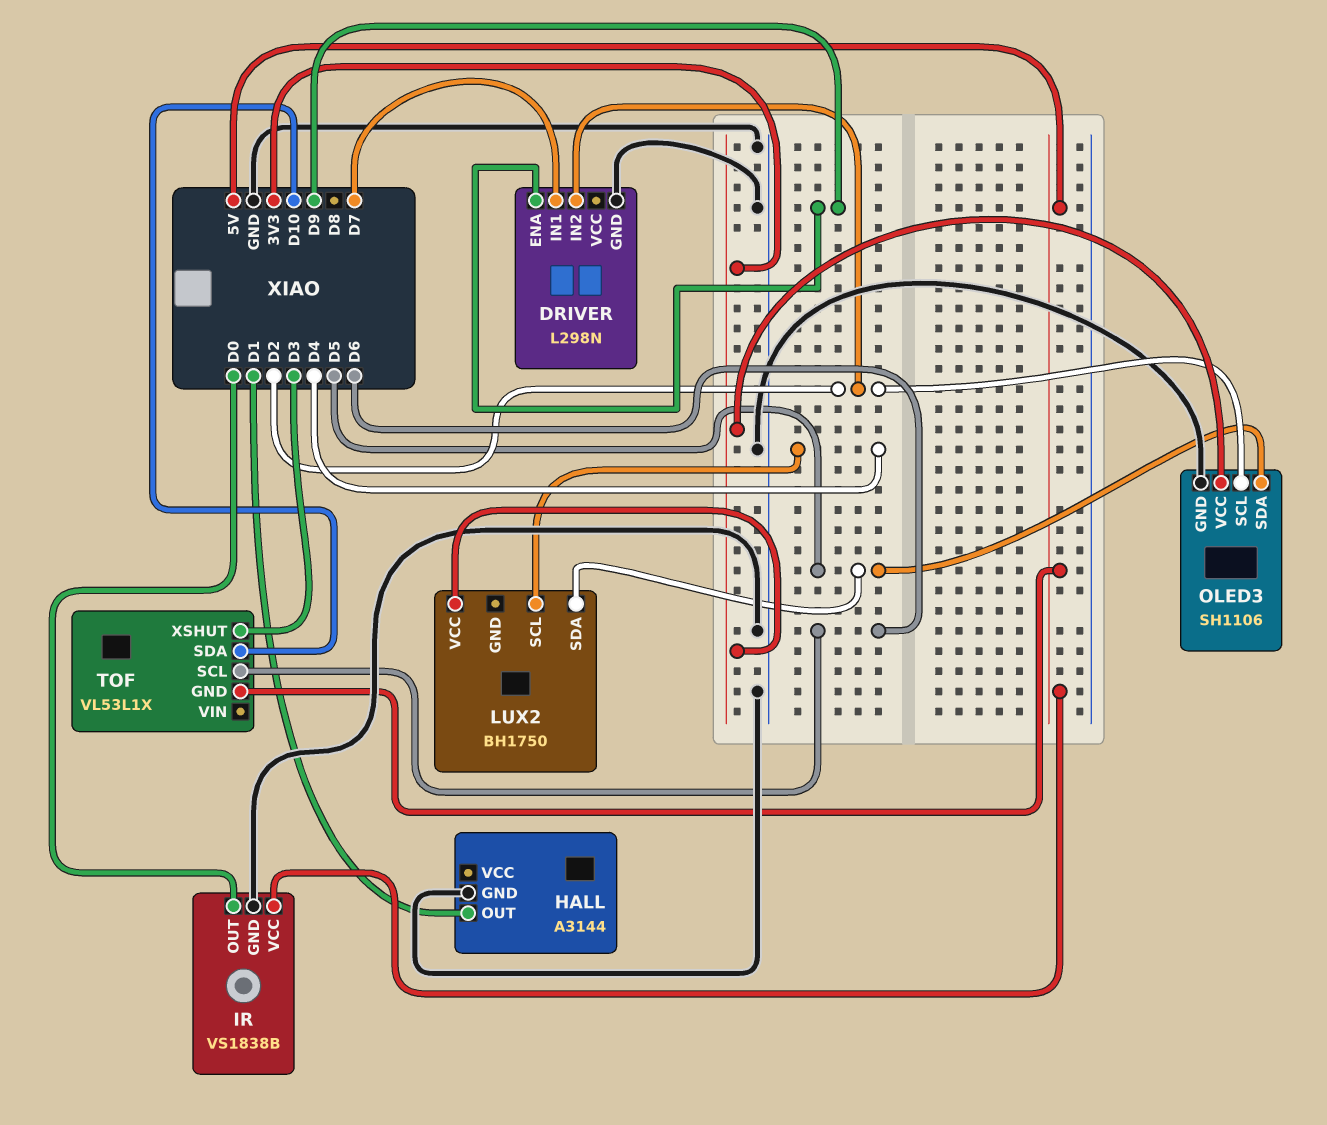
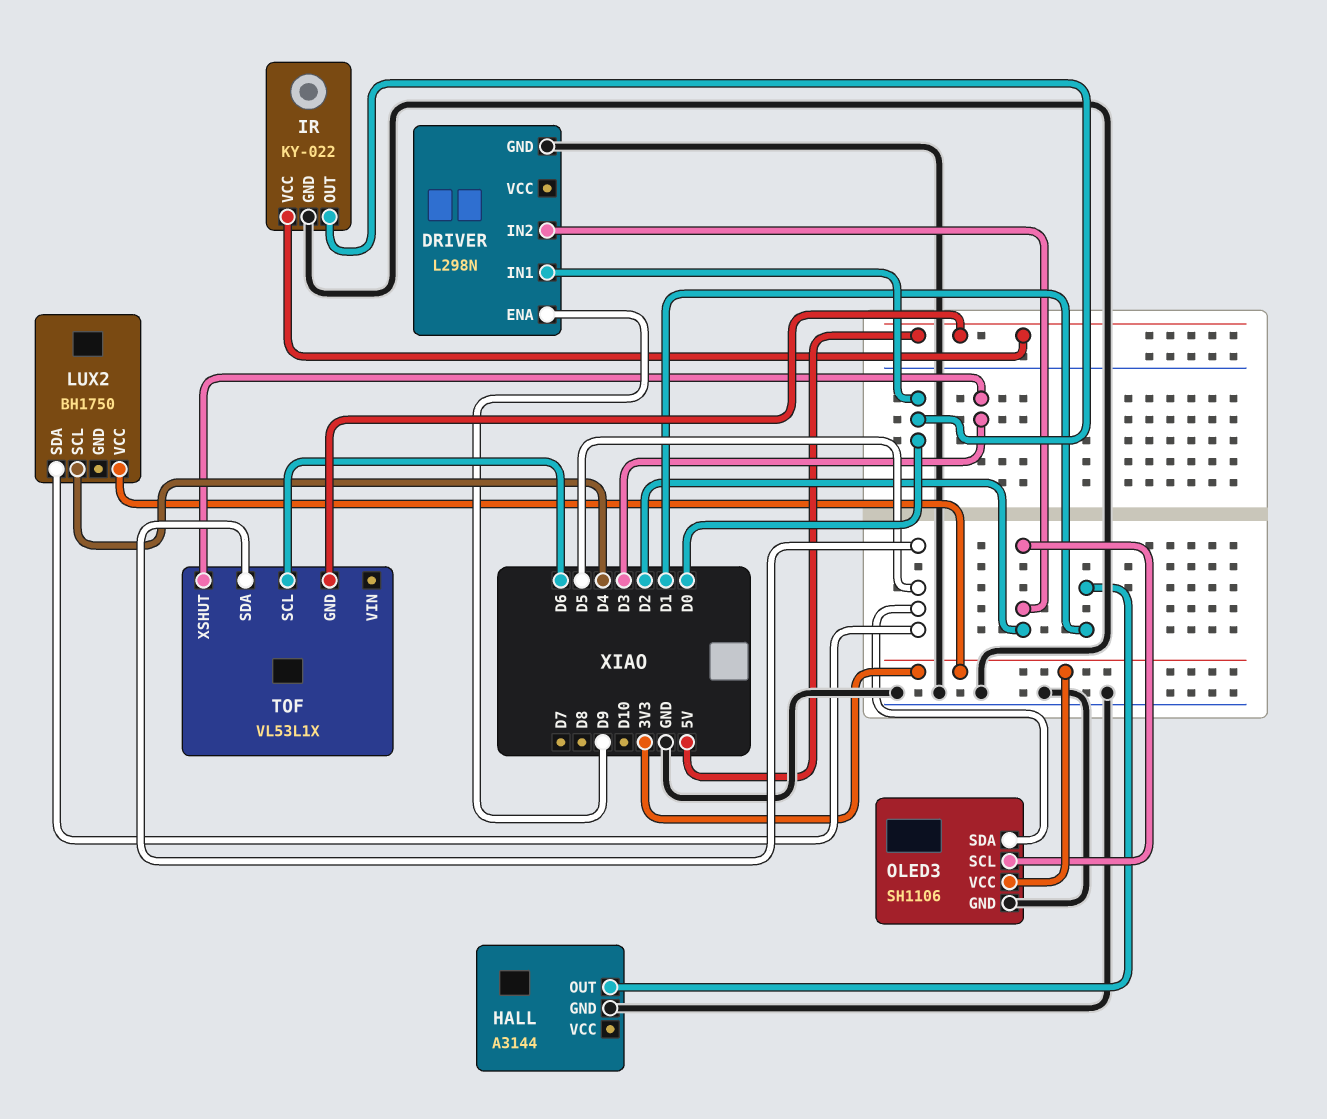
DRIVER pin IN1: D7 -> D0
IR: VS1838B -> KY-022
TOF pin SDA: D10 -> D5

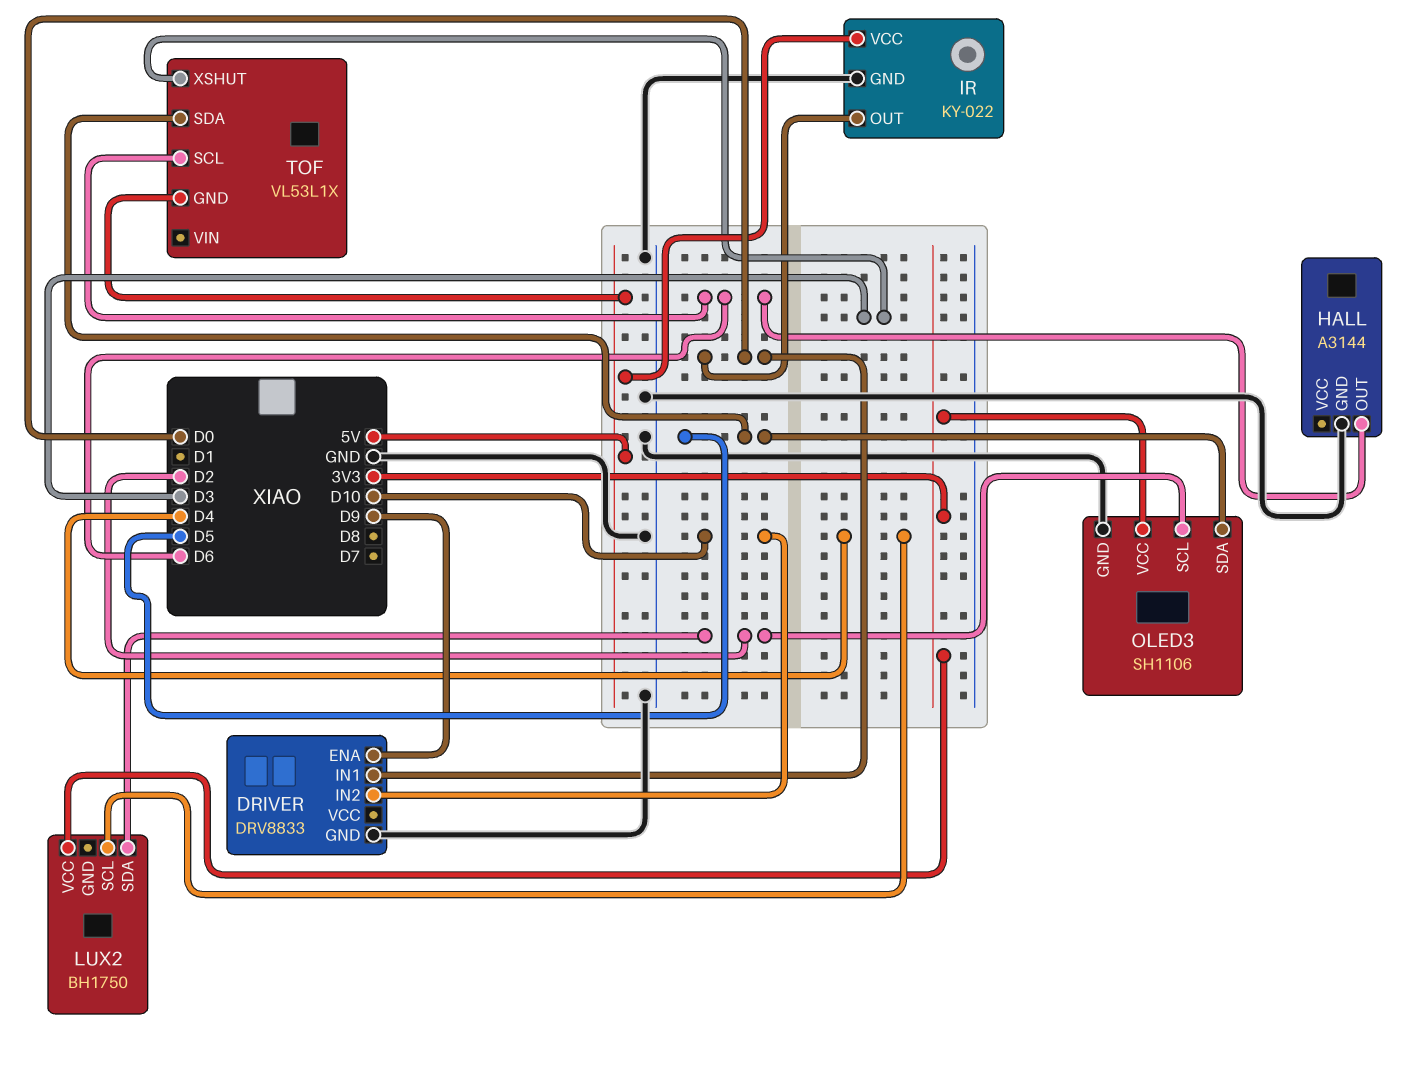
DRIVER: L298N -> DRV8833
DRIVER pin IN2: D2 -> D10
HALL pin OUT: D1 -> D6
LUX2 pin SDA: D5 -> D2

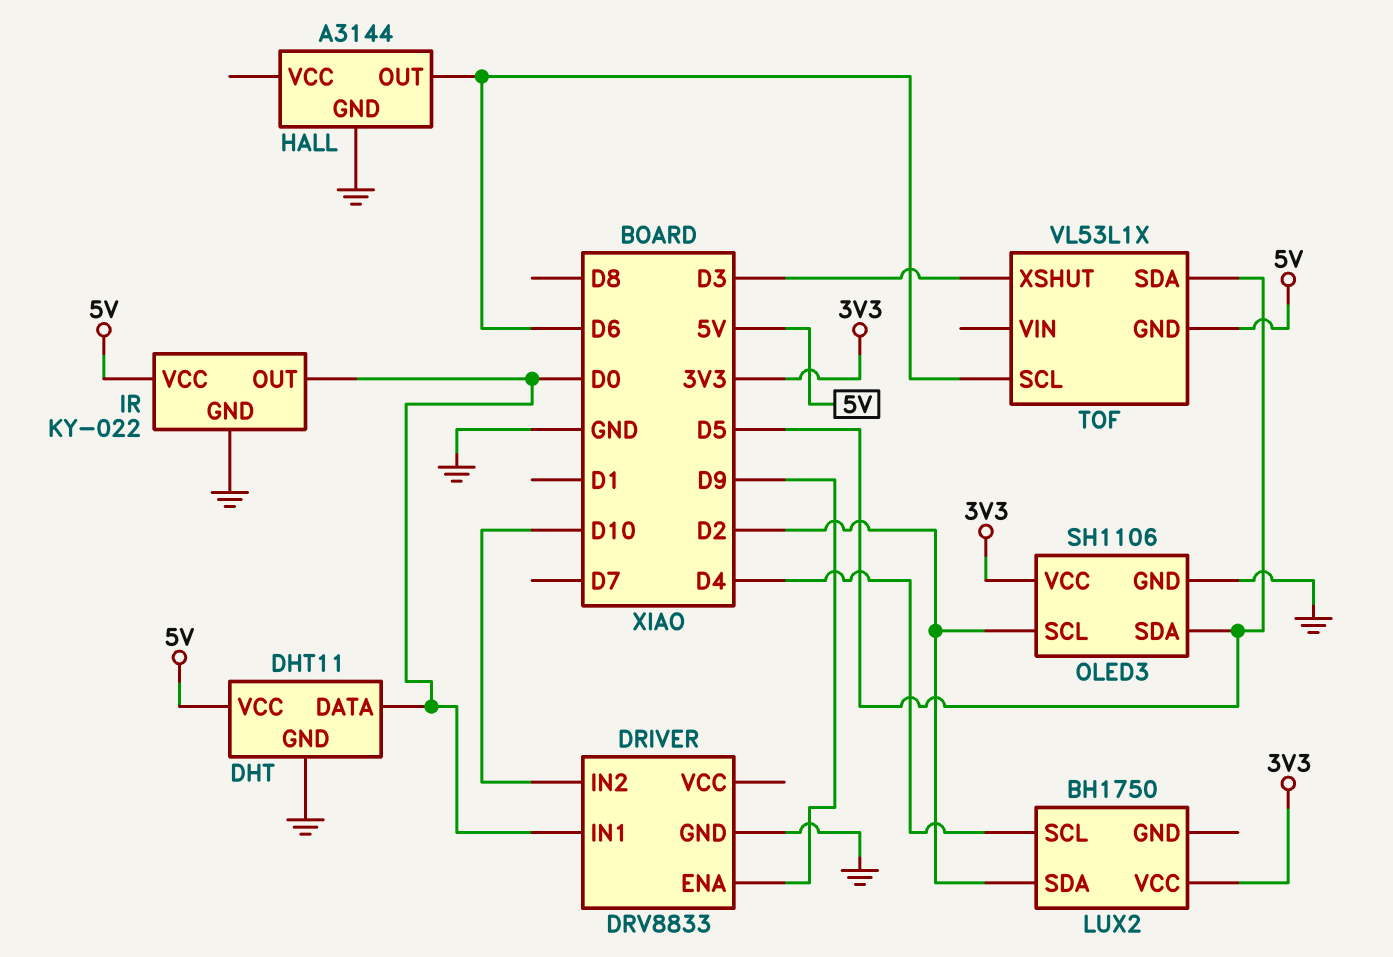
DHT: none -> DHT11
DHT pin DATA: none -> D0
DHT pin GND: none -> GND
DHT pin VCC: none -> 5V

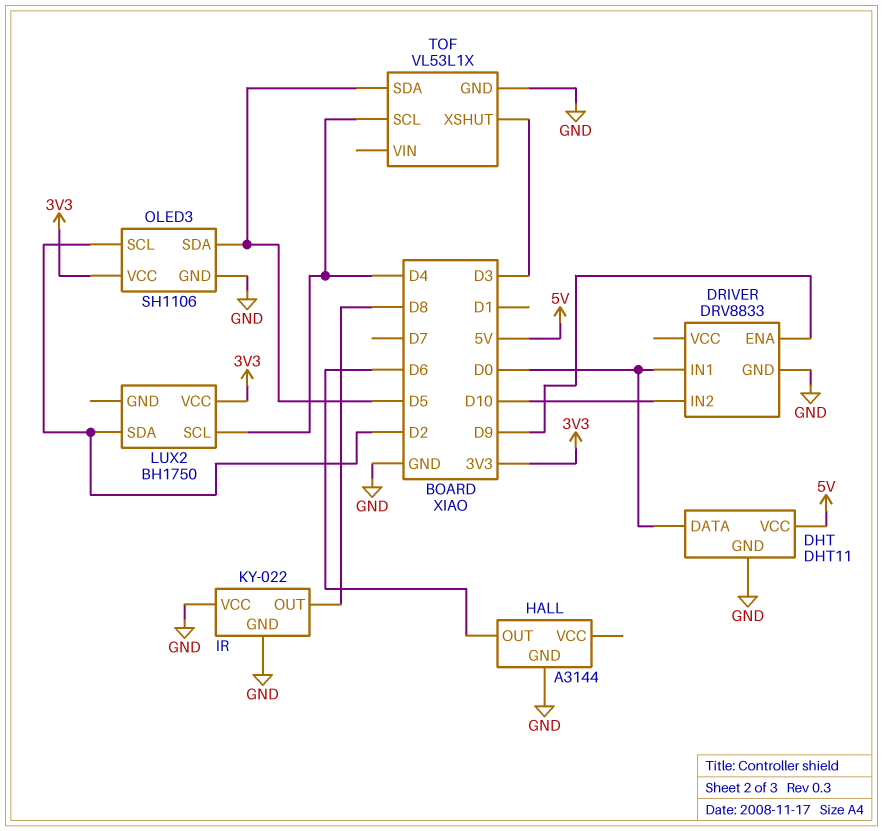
IR pin OUT: D0 -> D8
IR pin VCC: 5V -> GND
TOF pin GND: 5V -> GND
TOF pin SCL: D6 -> D4

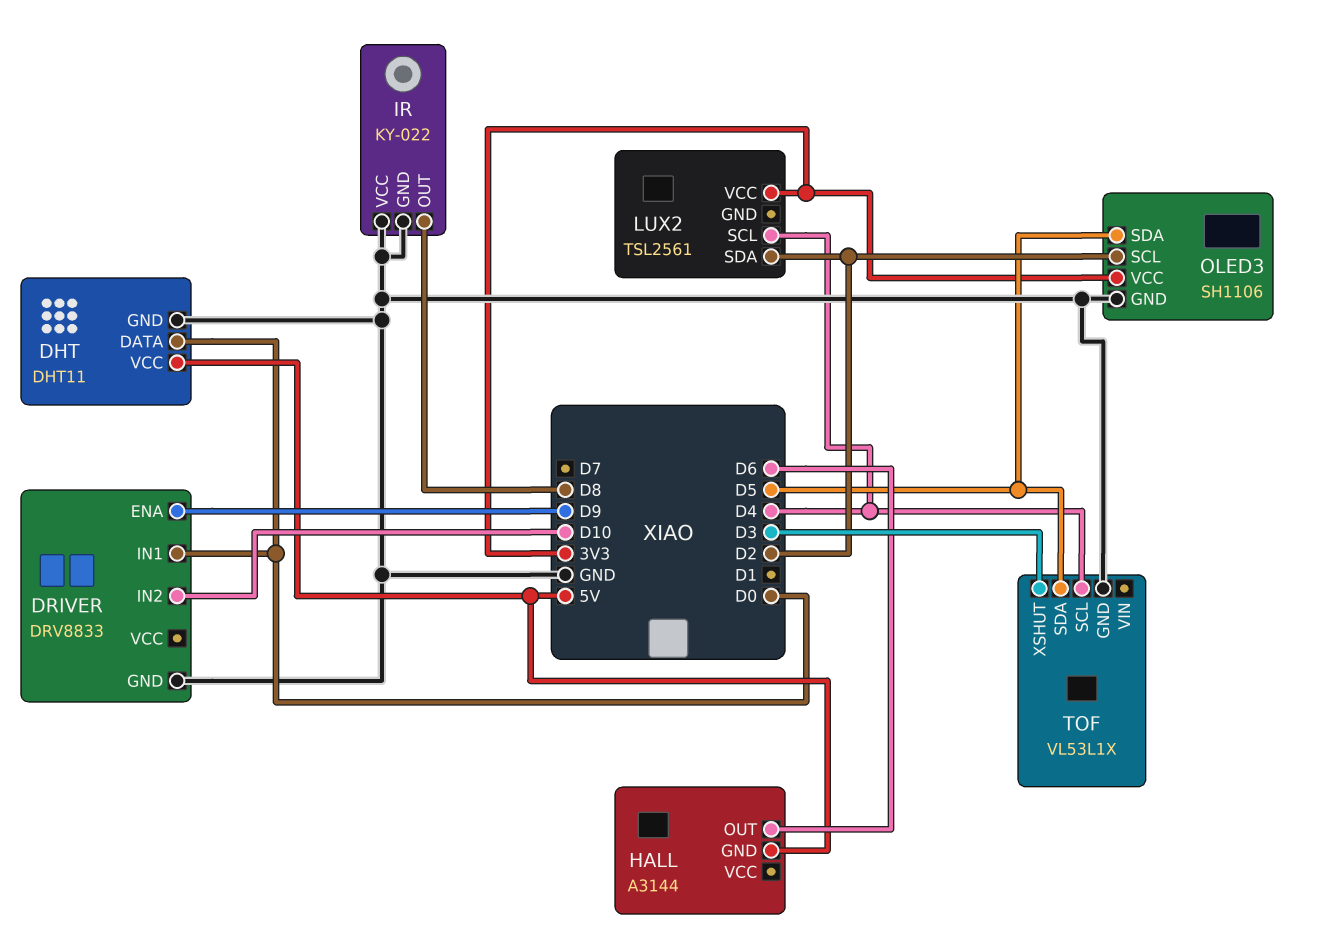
HALL pin GND: GND -> 5V
LUX2: BH1750 -> TSL2561

